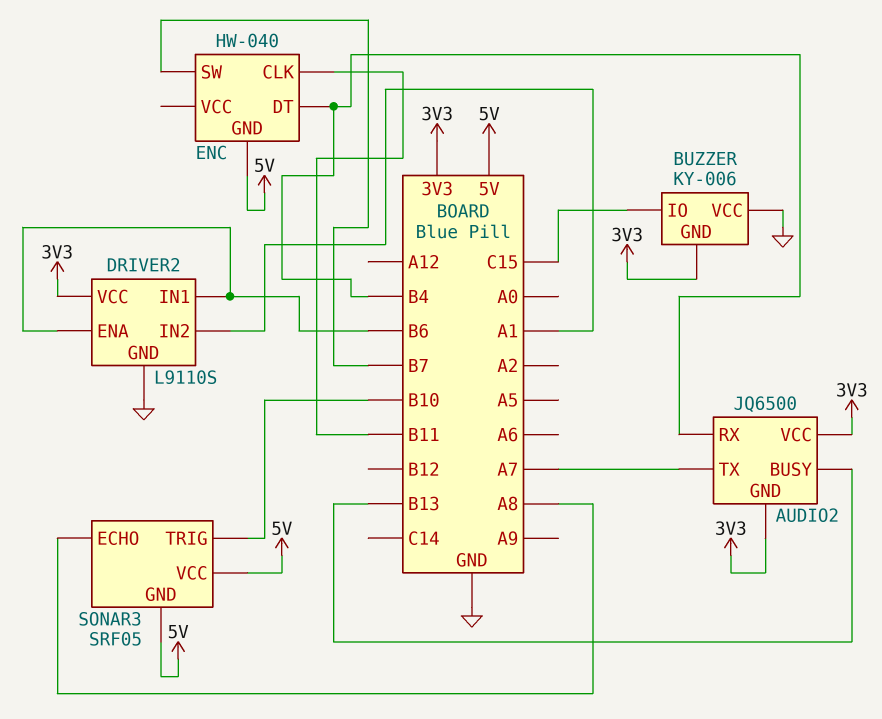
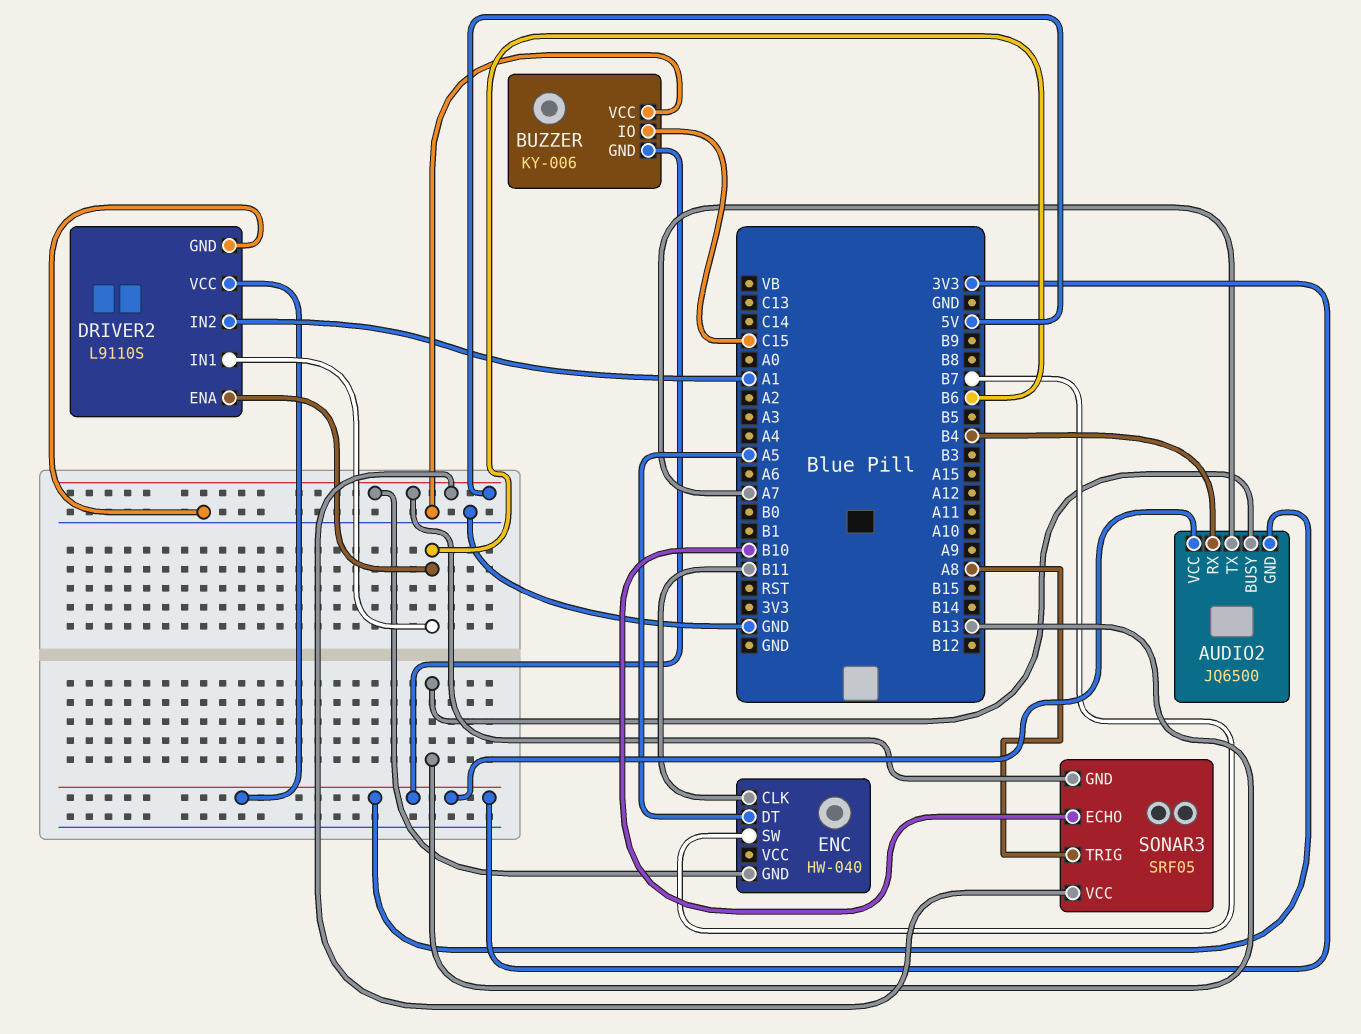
ENC pin DT: B4 -> A5
SONAR3 pin ECHO: A8 -> B10
SONAR3 pin TRIG: B10 -> A8

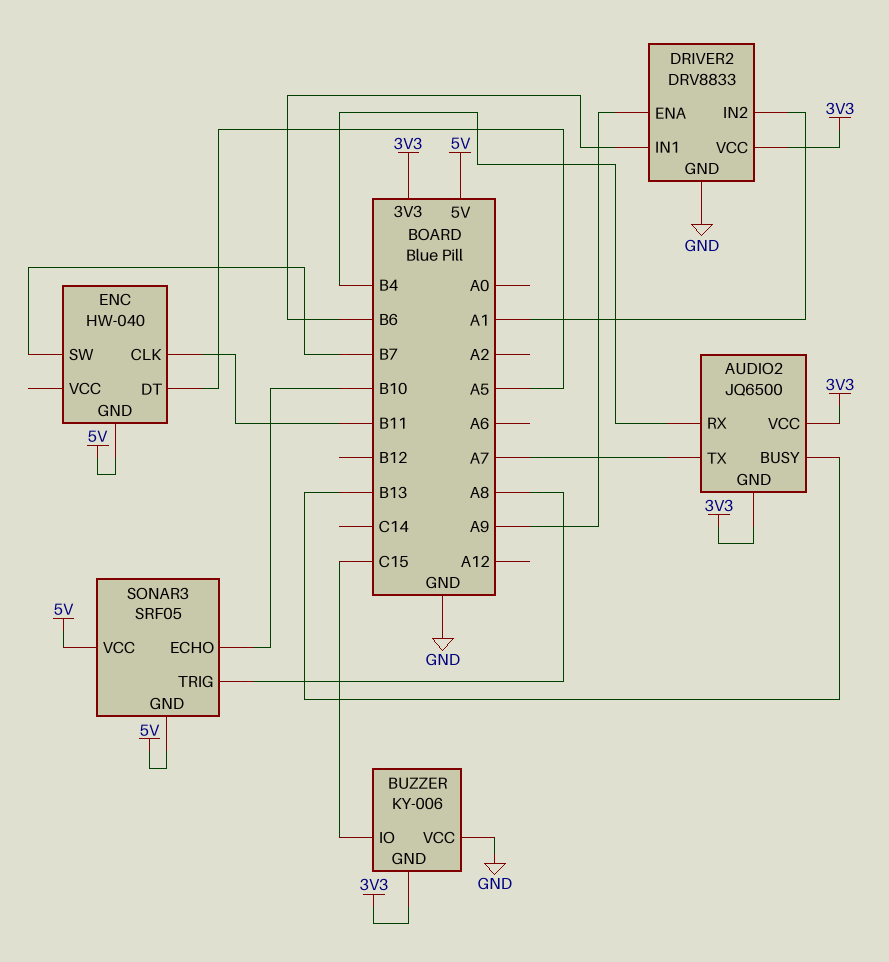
DRIVER2: L9110S -> DRV8833
DRIVER2 pin ENA: B6 -> A9

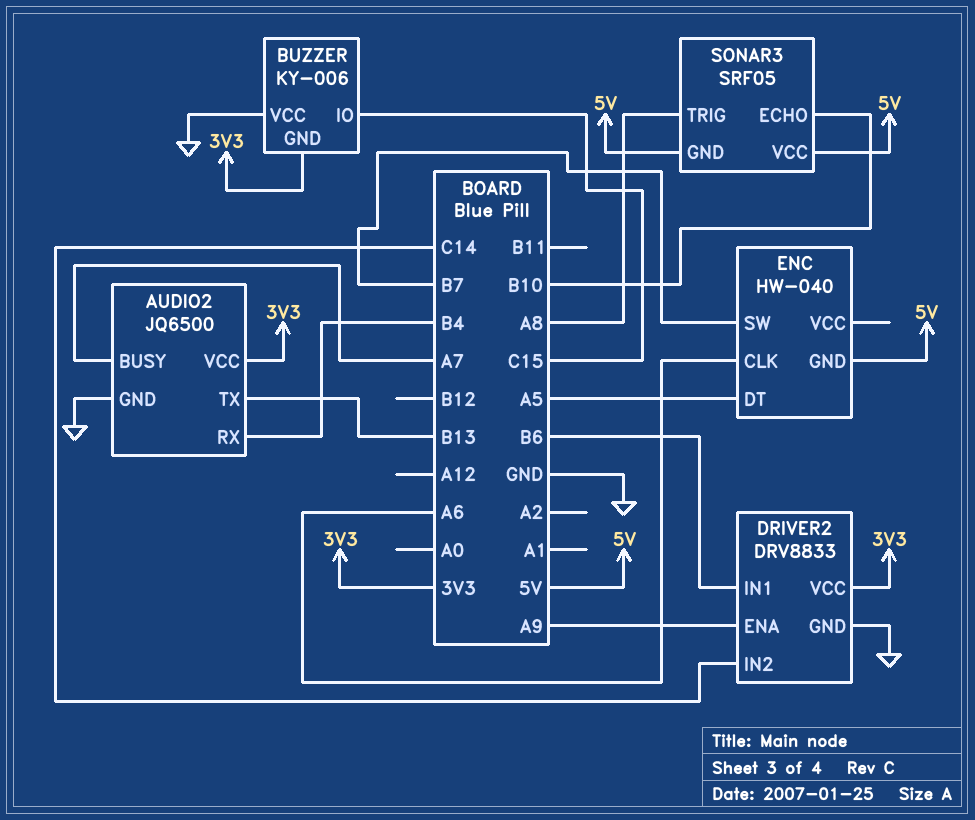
AUDIO2 pin BUSY: B13 -> A7
AUDIO2 pin GND: 3V3 -> GND
AUDIO2 pin TX: A7 -> B13
DRIVER2 pin IN2: A1 -> C14
ENC pin CLK: B11 -> A6

